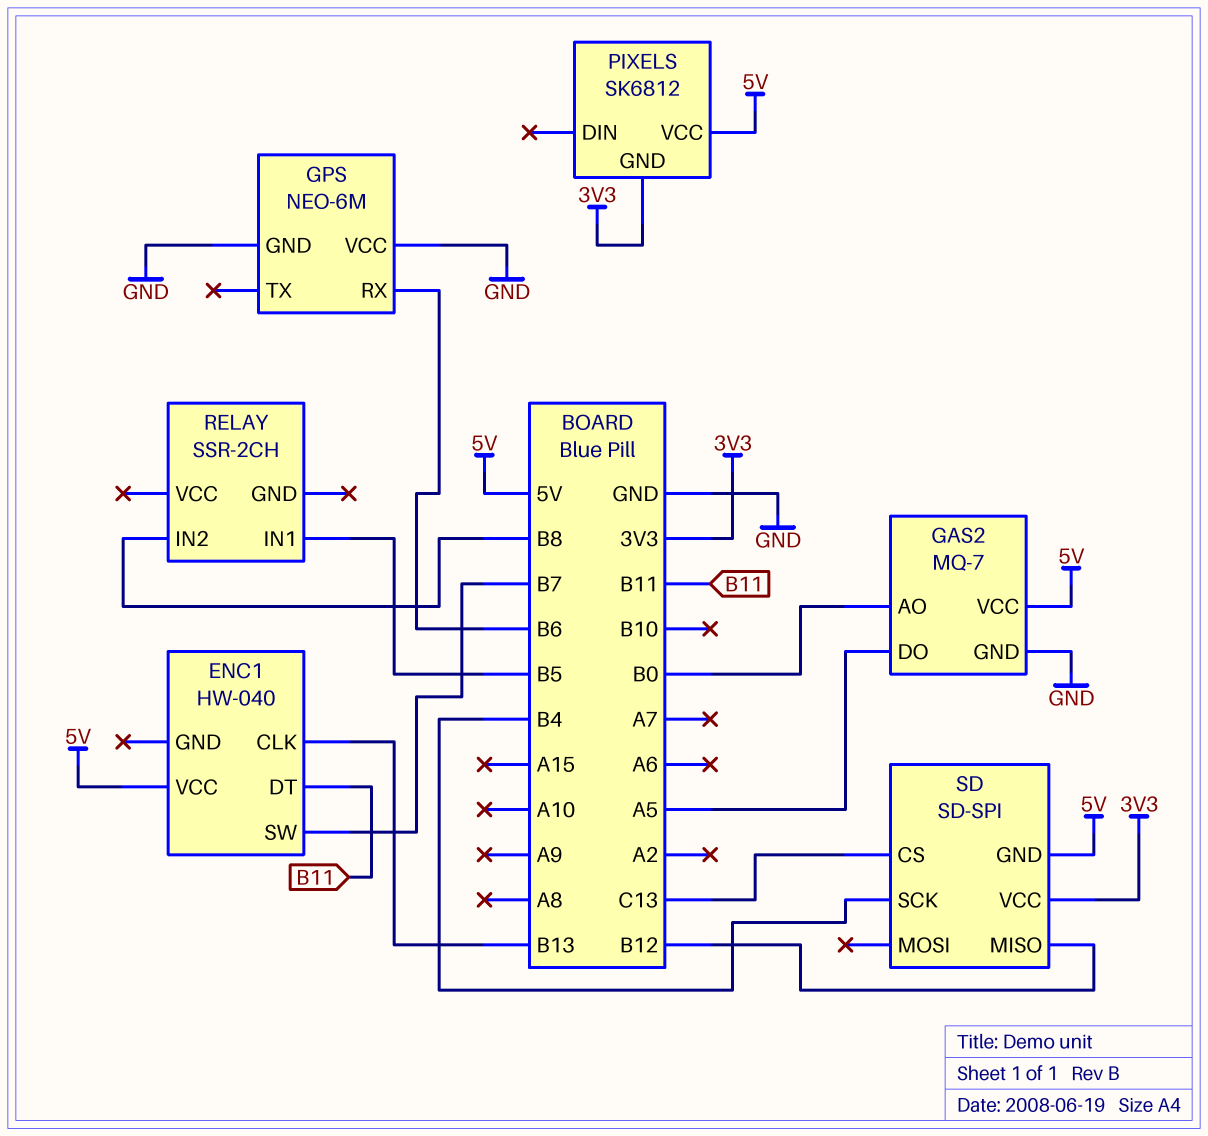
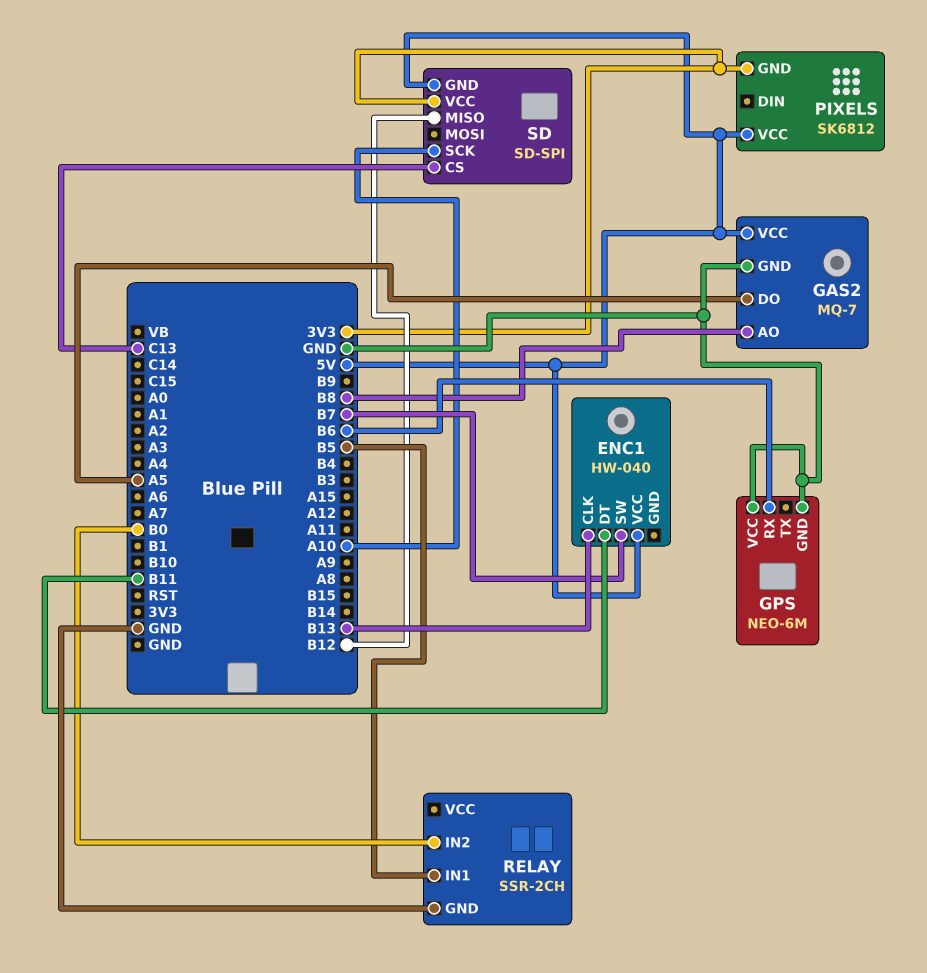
GAS2 pin AO: B0 -> B8
RELAY pin GND: none -> GND
RELAY pin IN2: B8 -> B0
SD pin SCK: B4 -> A10

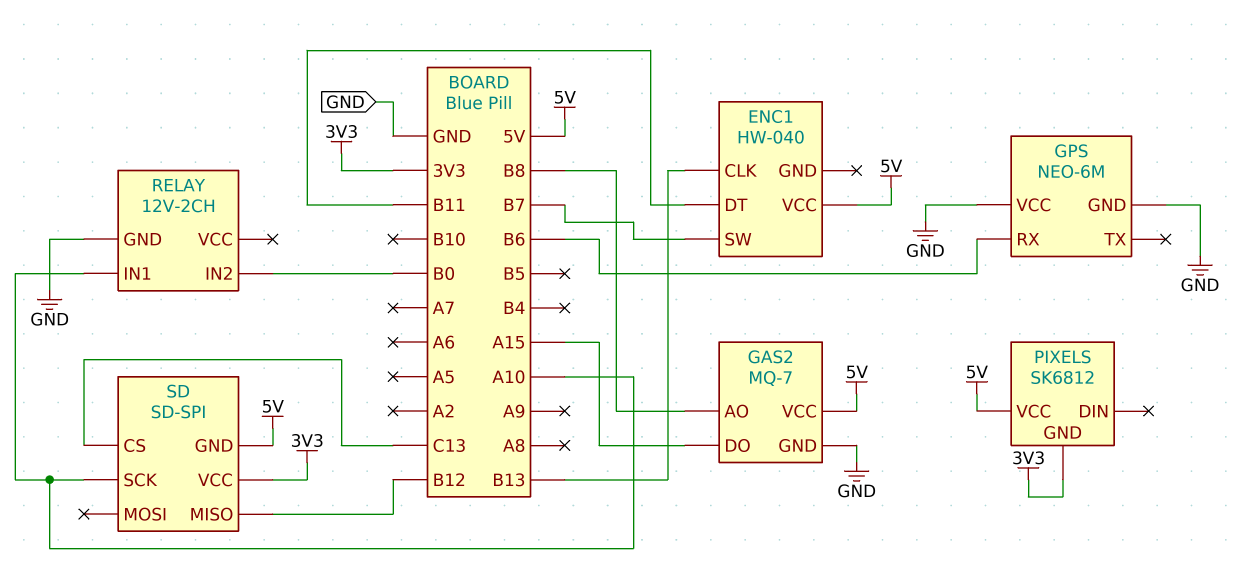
GAS2 pin DO: A5 -> A15
RELAY: SSR-2CH -> 12V-2CH
RELAY pin IN1: B5 -> A10

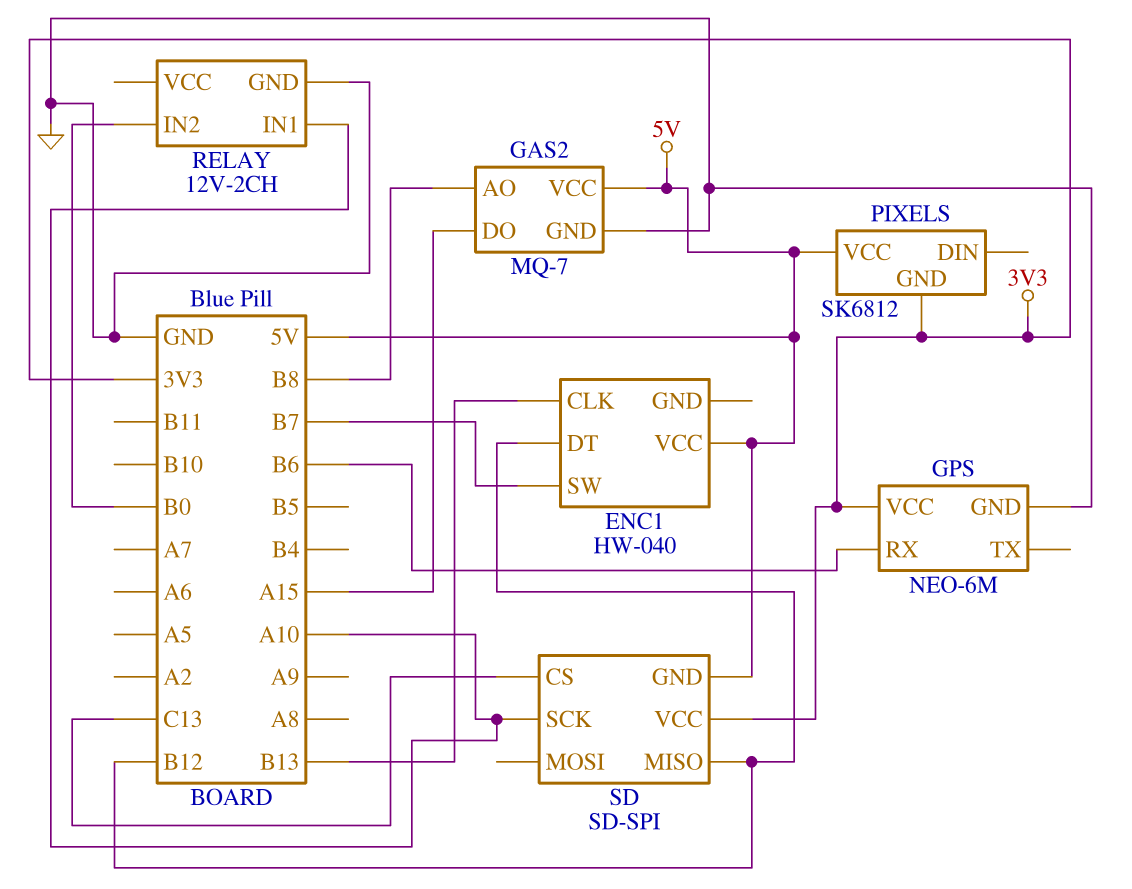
ENC1 pin DT: B11 -> B12
GPS pin VCC: GND -> 3V3

